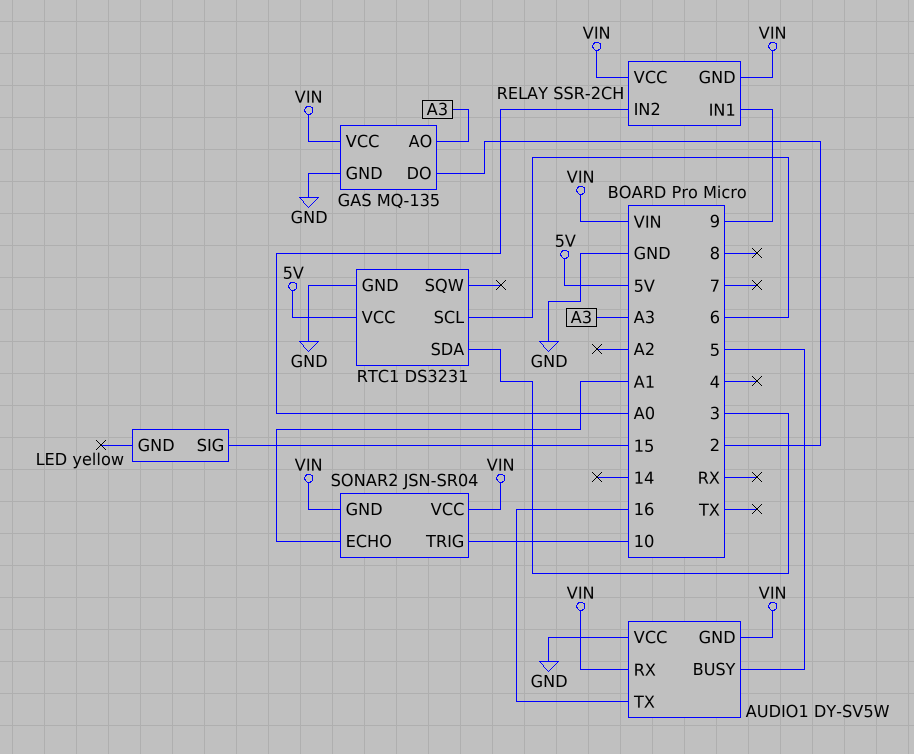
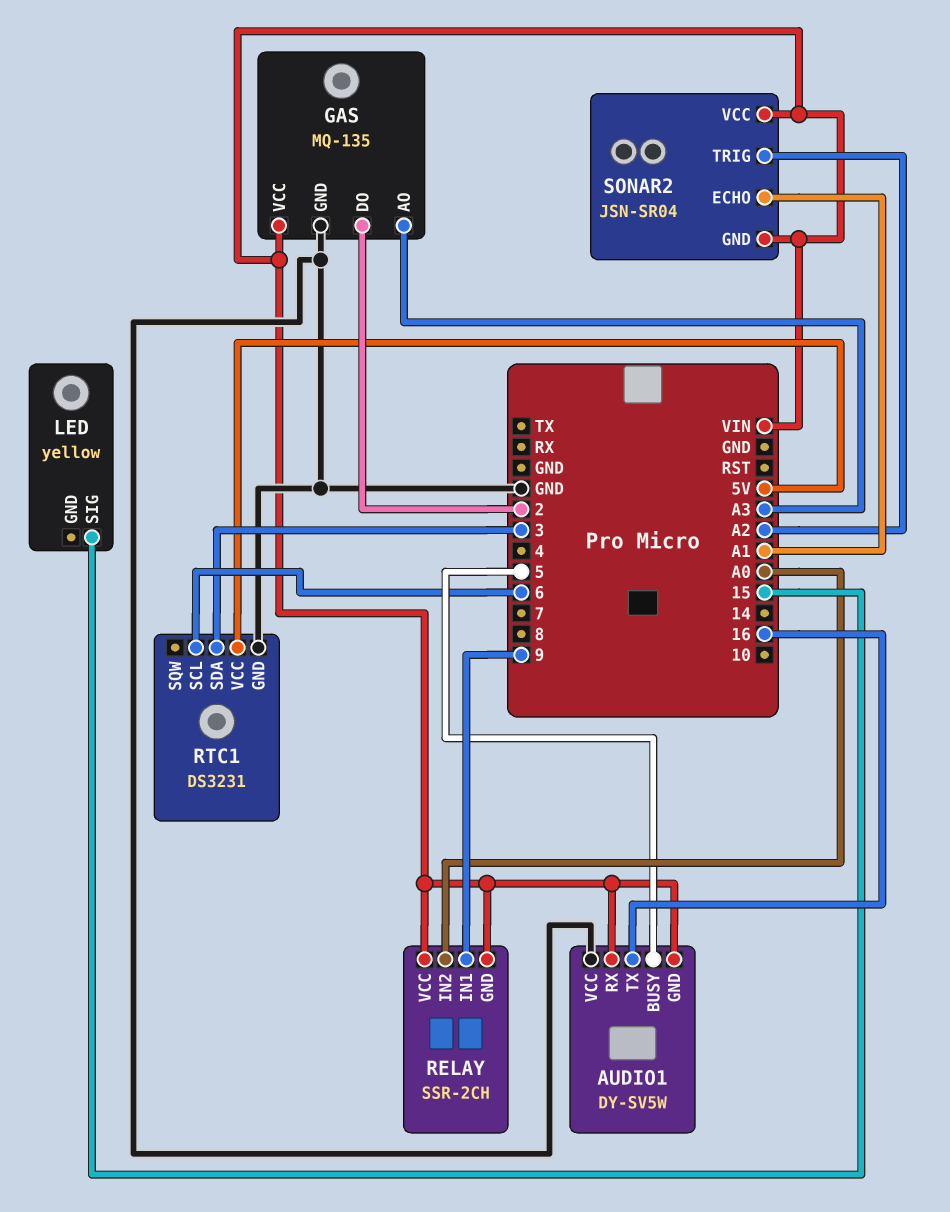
SONAR2 pin TRIG: 10 -> A2

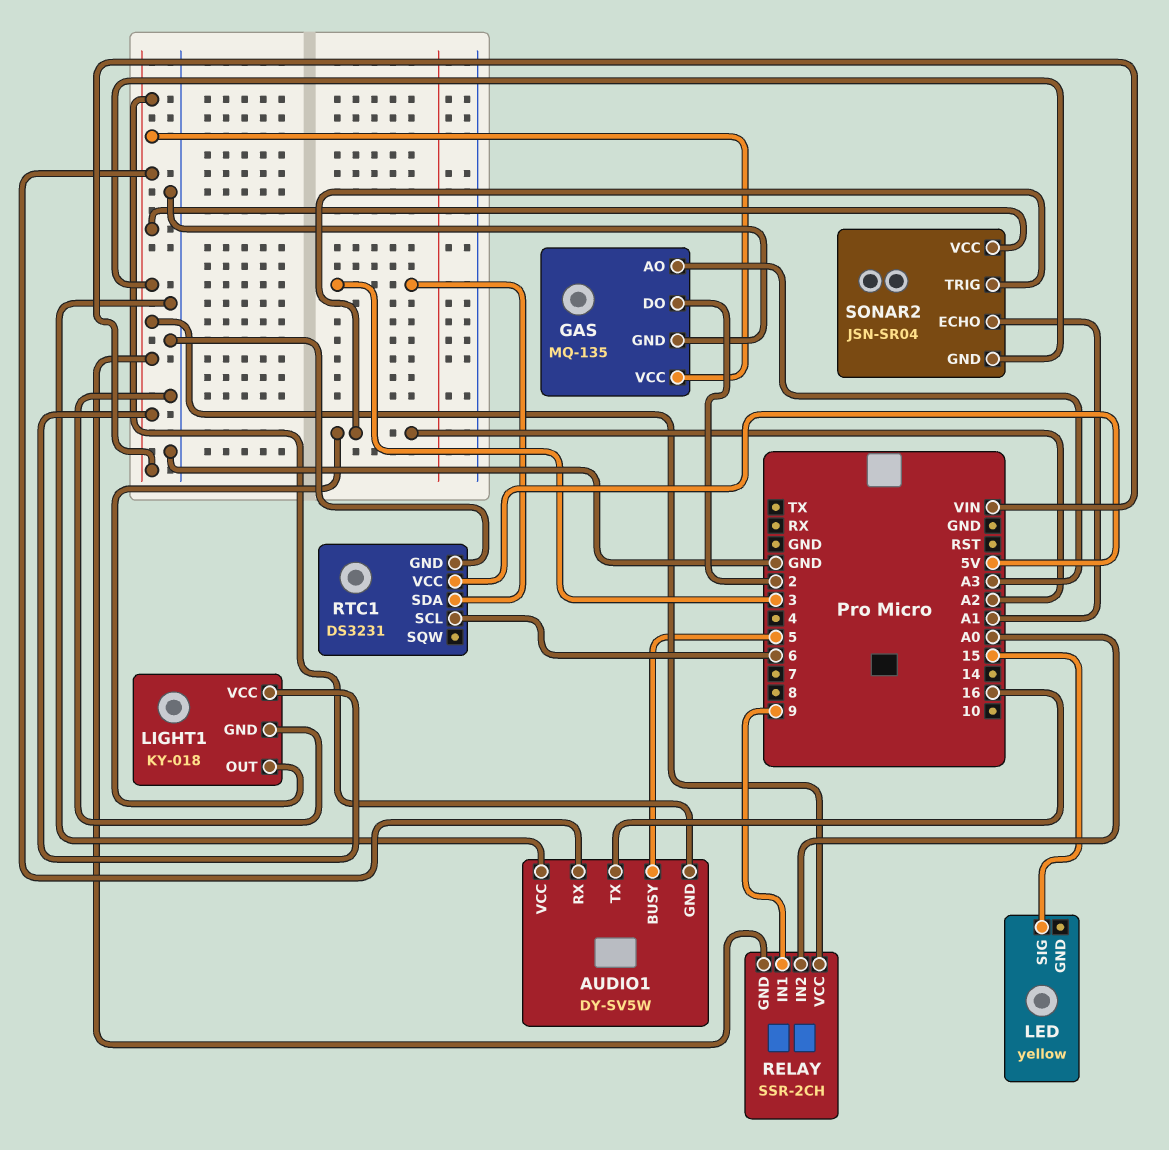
LIGHT1: none -> KY-018
LIGHT1 pin GND: none -> GND
LIGHT1 pin OUT: none -> A2
LIGHT1 pin VCC: none -> VIN

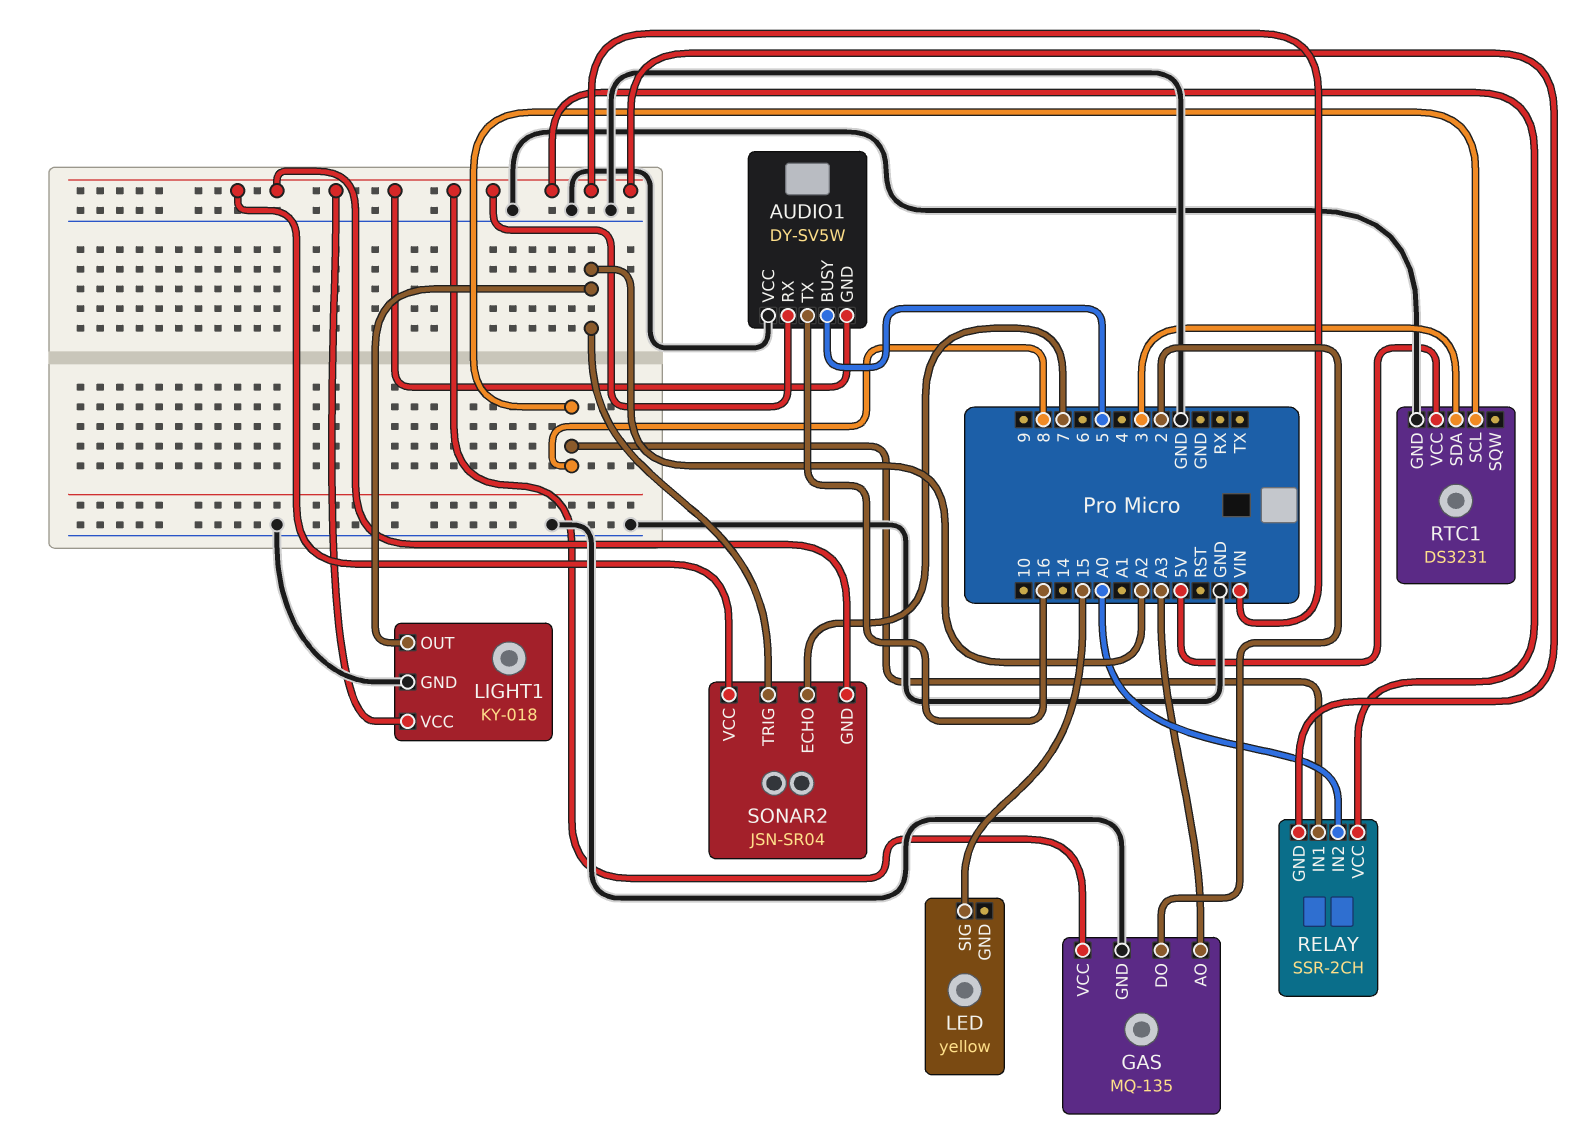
RELAY pin IN1: 9 -> 8
RTC1 pin SCL: 6 -> 8
SONAR2 pin ECHO: A1 -> 7

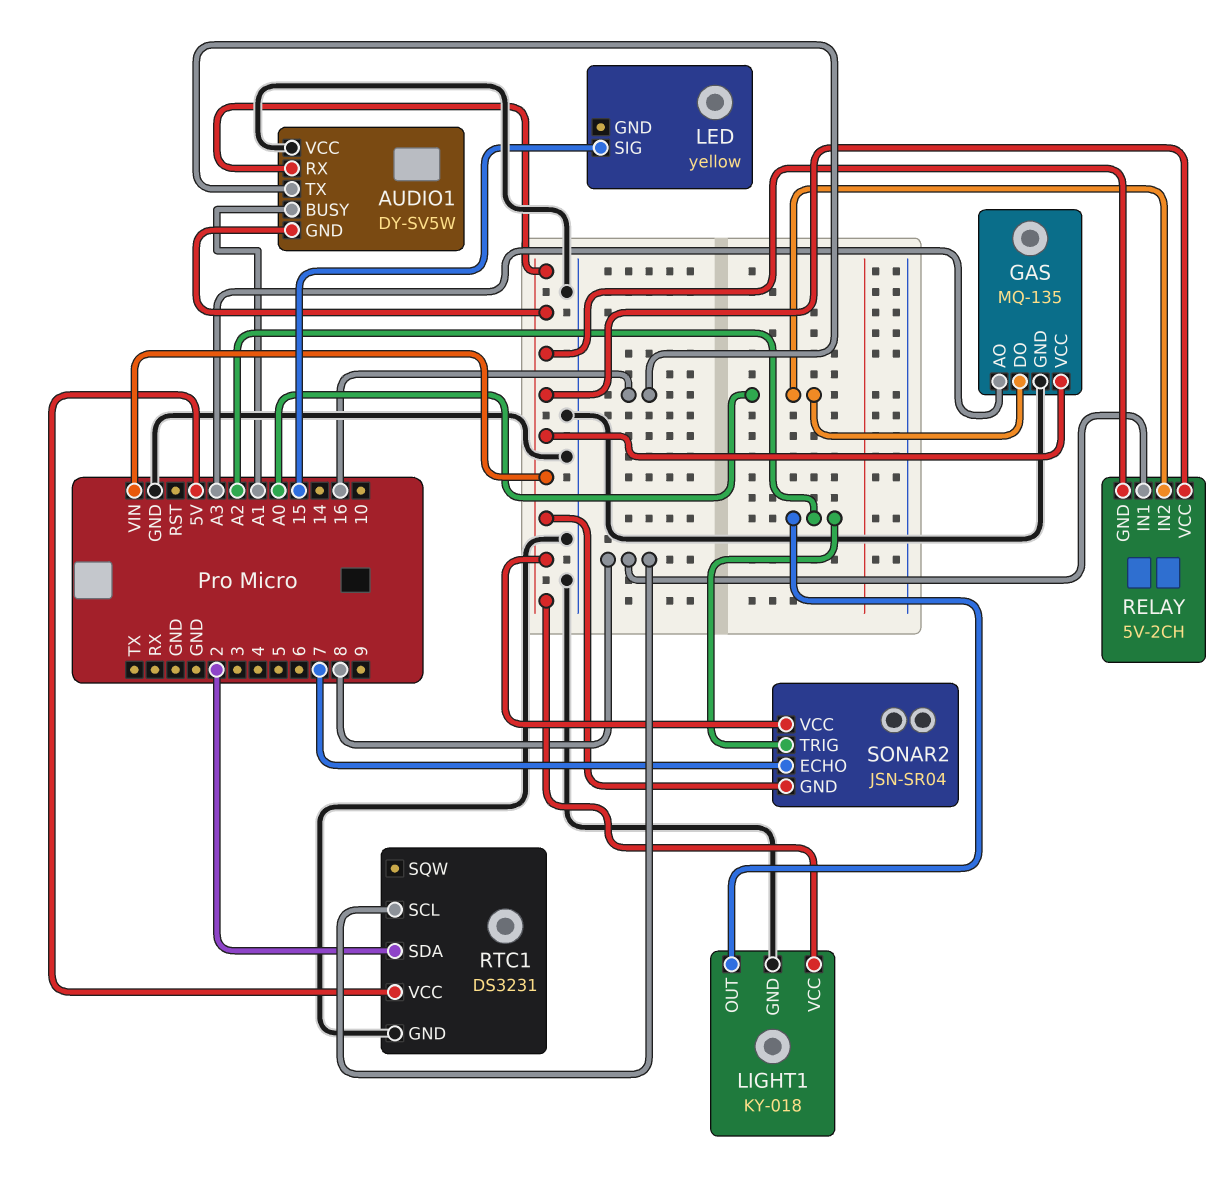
AUDIO1 pin BUSY: 5 -> A1
GAS pin DO: 2 -> A0
RELAY: SSR-2CH -> 5V-2CH
RTC1 pin SDA: 3 -> 2

